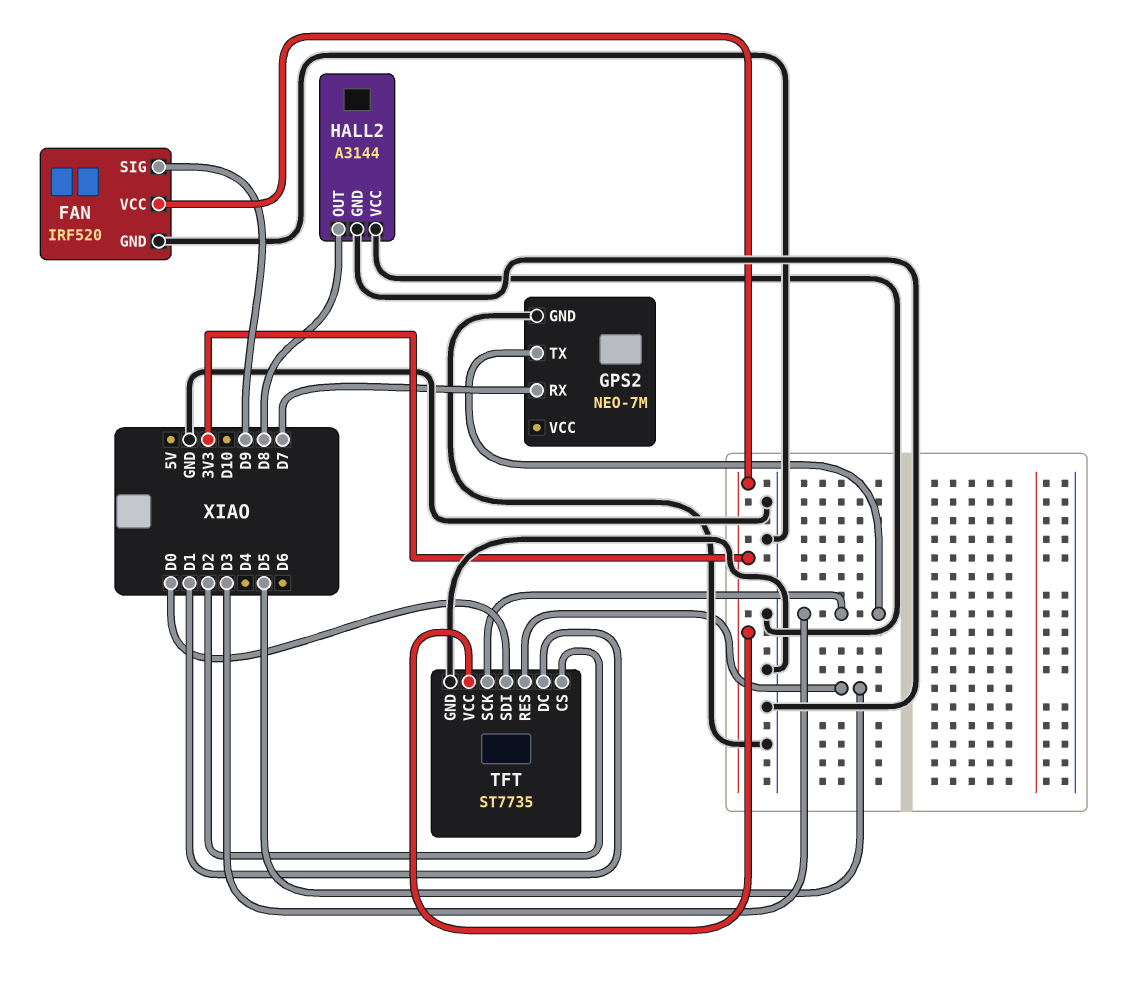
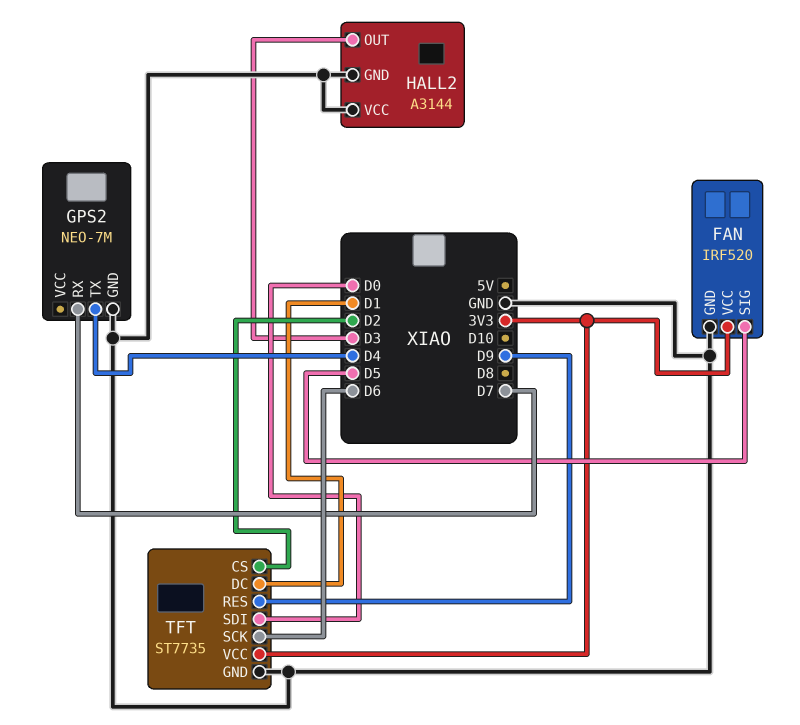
FAN pin SIG: D9 -> D5
GPS2 pin TX: D3 -> D4
HALL2 pin OUT: D8 -> D3
TFT pin RES: D5 -> D9
TFT pin SCK: D3 -> D6

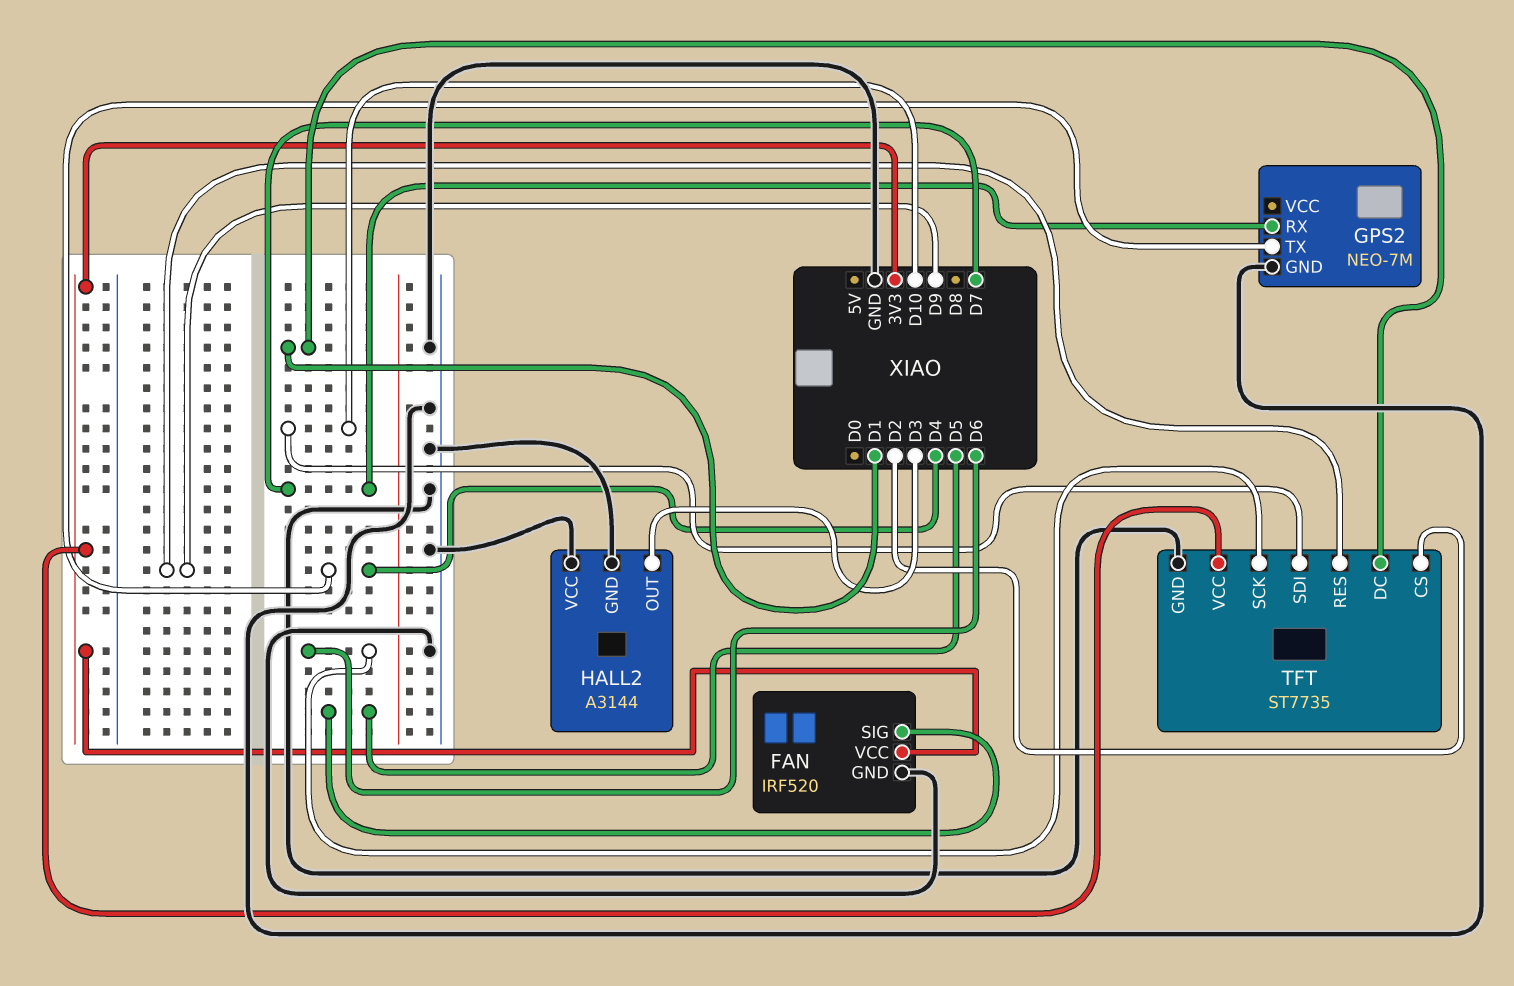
TFT pin SDI: D0 -> D10

